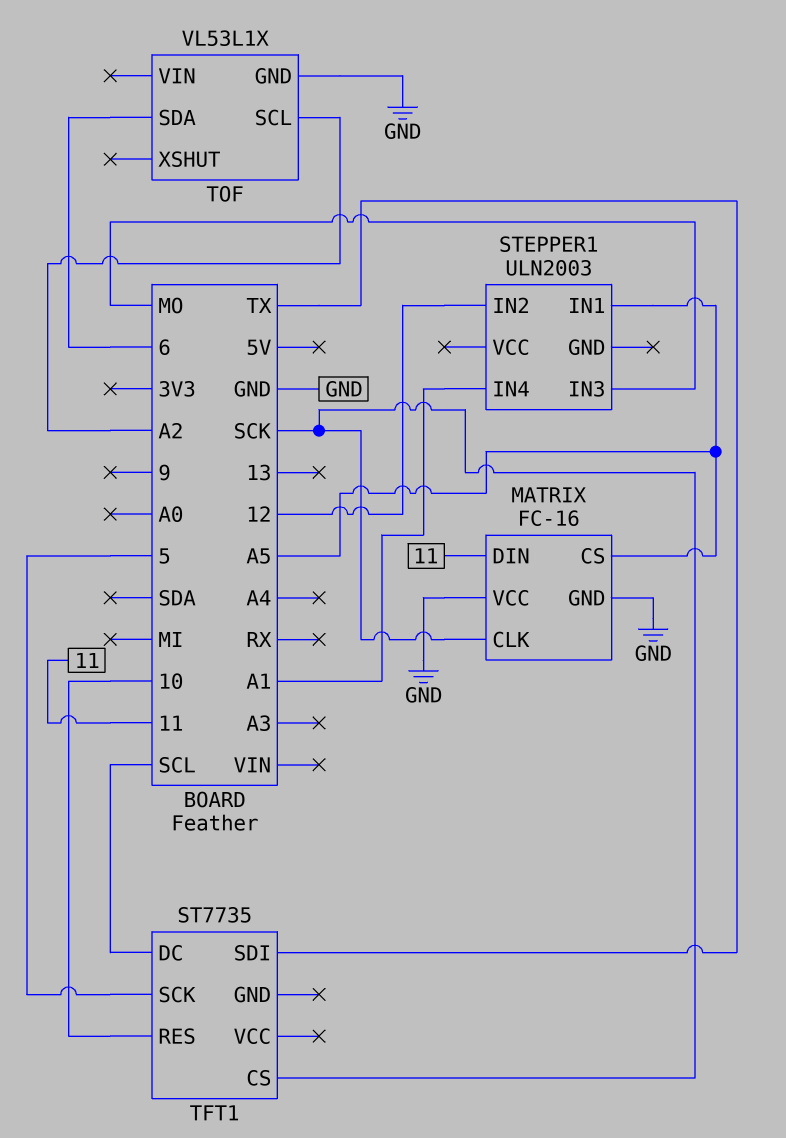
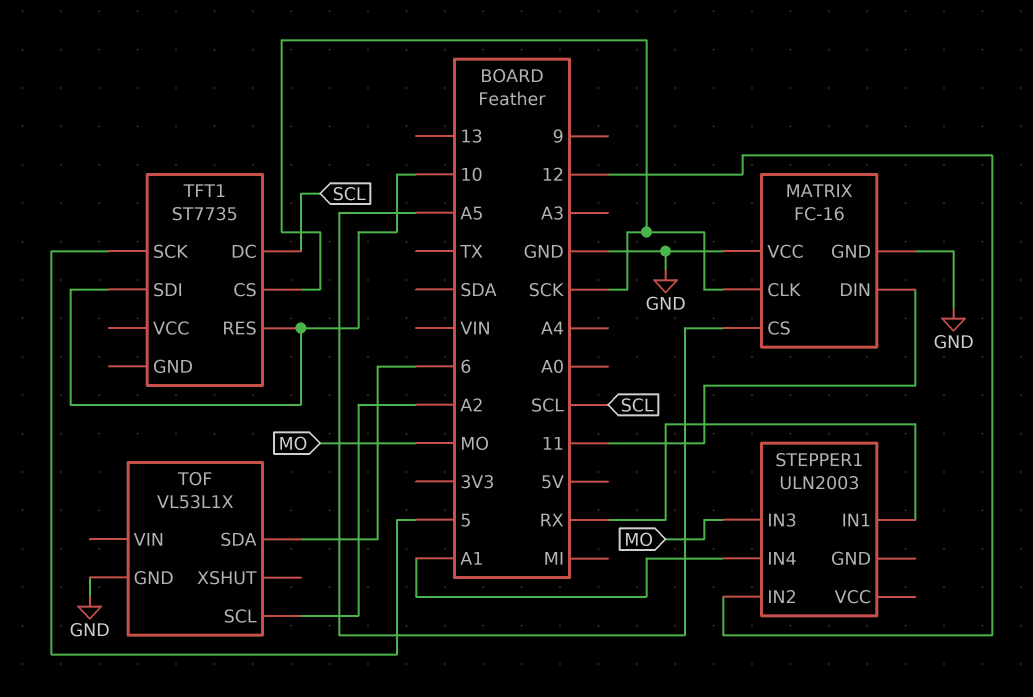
STEPPER1 pin IN1: A5 -> RX
TFT1 pin SDI: TX -> 10

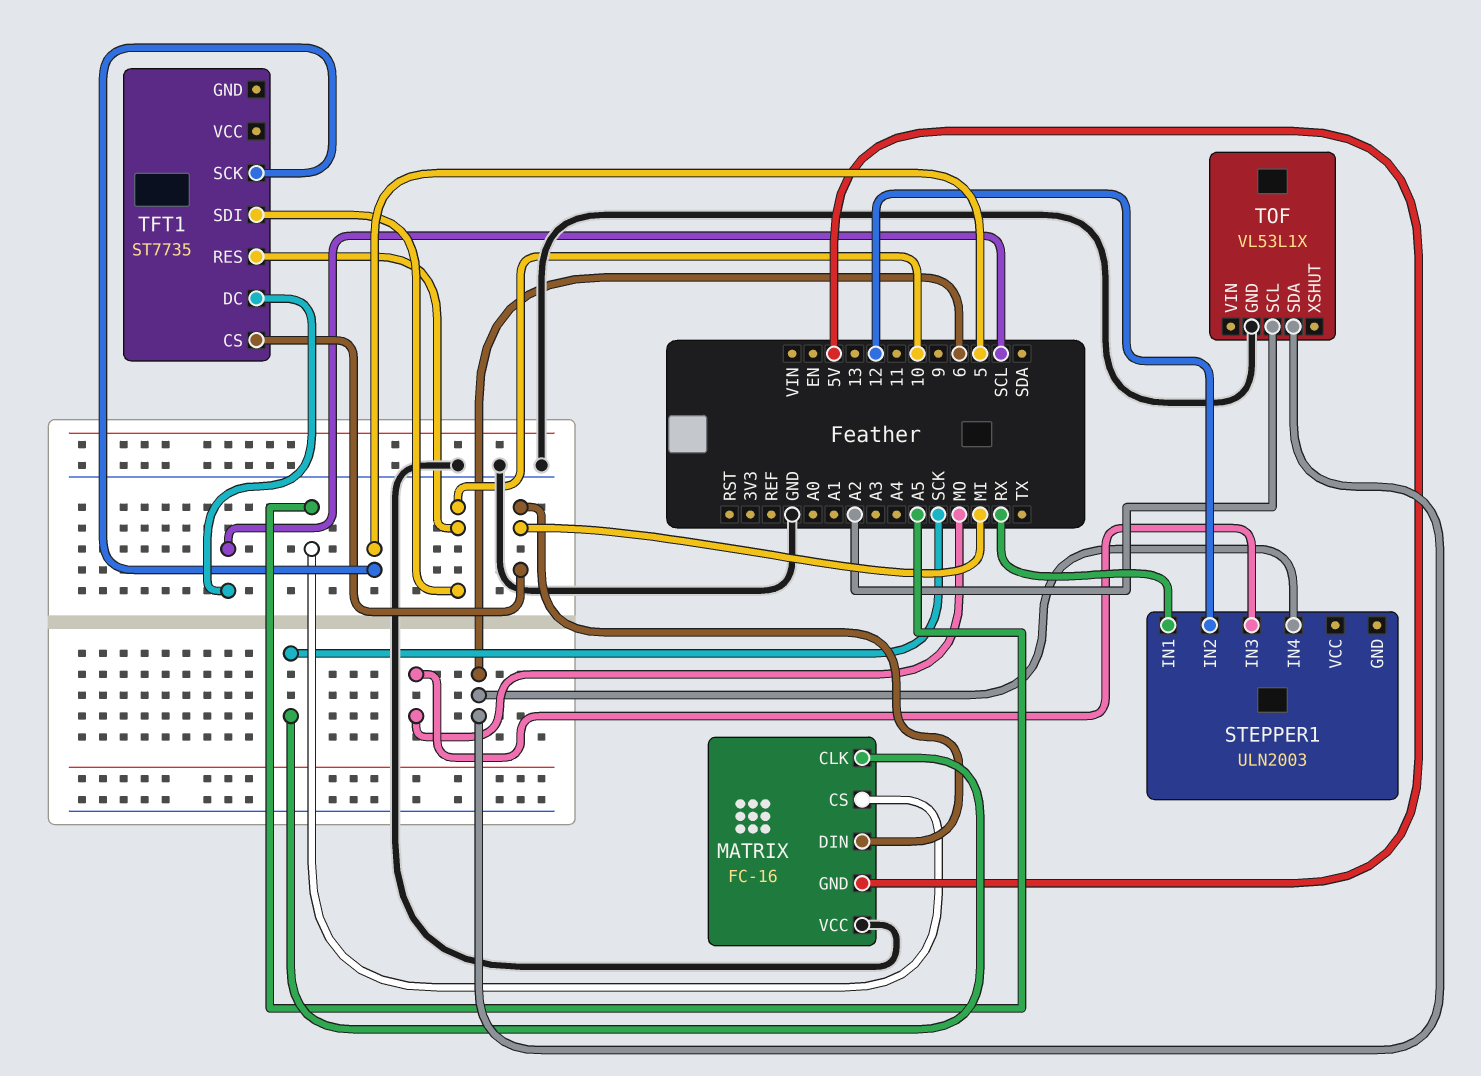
MATRIX pin DIN: 11 -> MI
MATRIX pin GND: GND -> 5V
STEPPER1 pin IN4: A1 -> 6
TFT1 pin CS: SCK -> MI

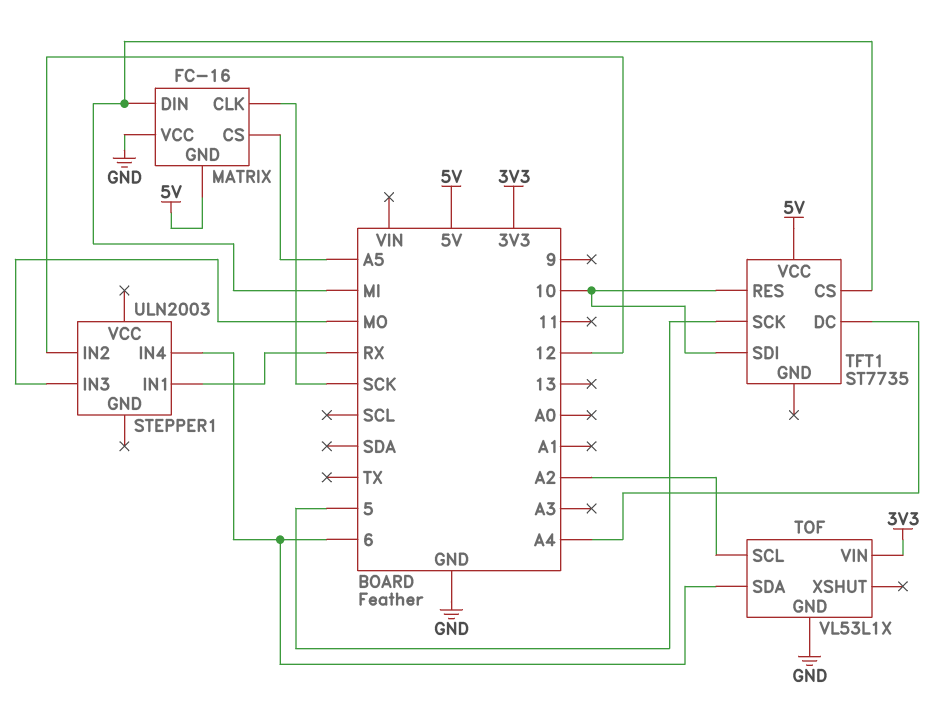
TFT1 pin DC: SCL -> A4
TFT1 pin VCC: none -> 5V
TOF pin VIN: none -> 3V3

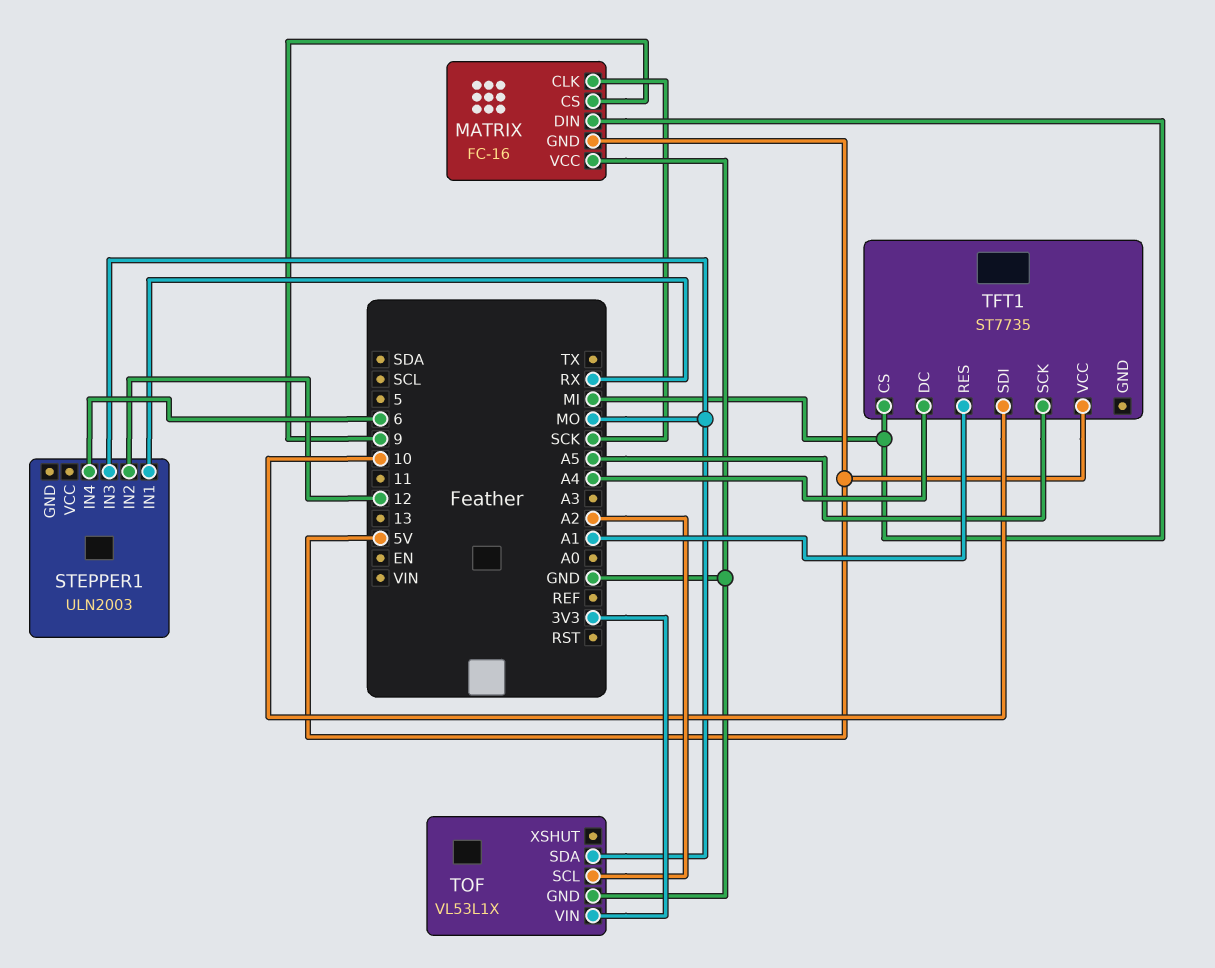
MATRIX pin CS: A5 -> 9
TFT1 pin RES: 10 -> A1
TFT1 pin SCK: 5 -> A5
TOF pin SDA: 6 -> MO

